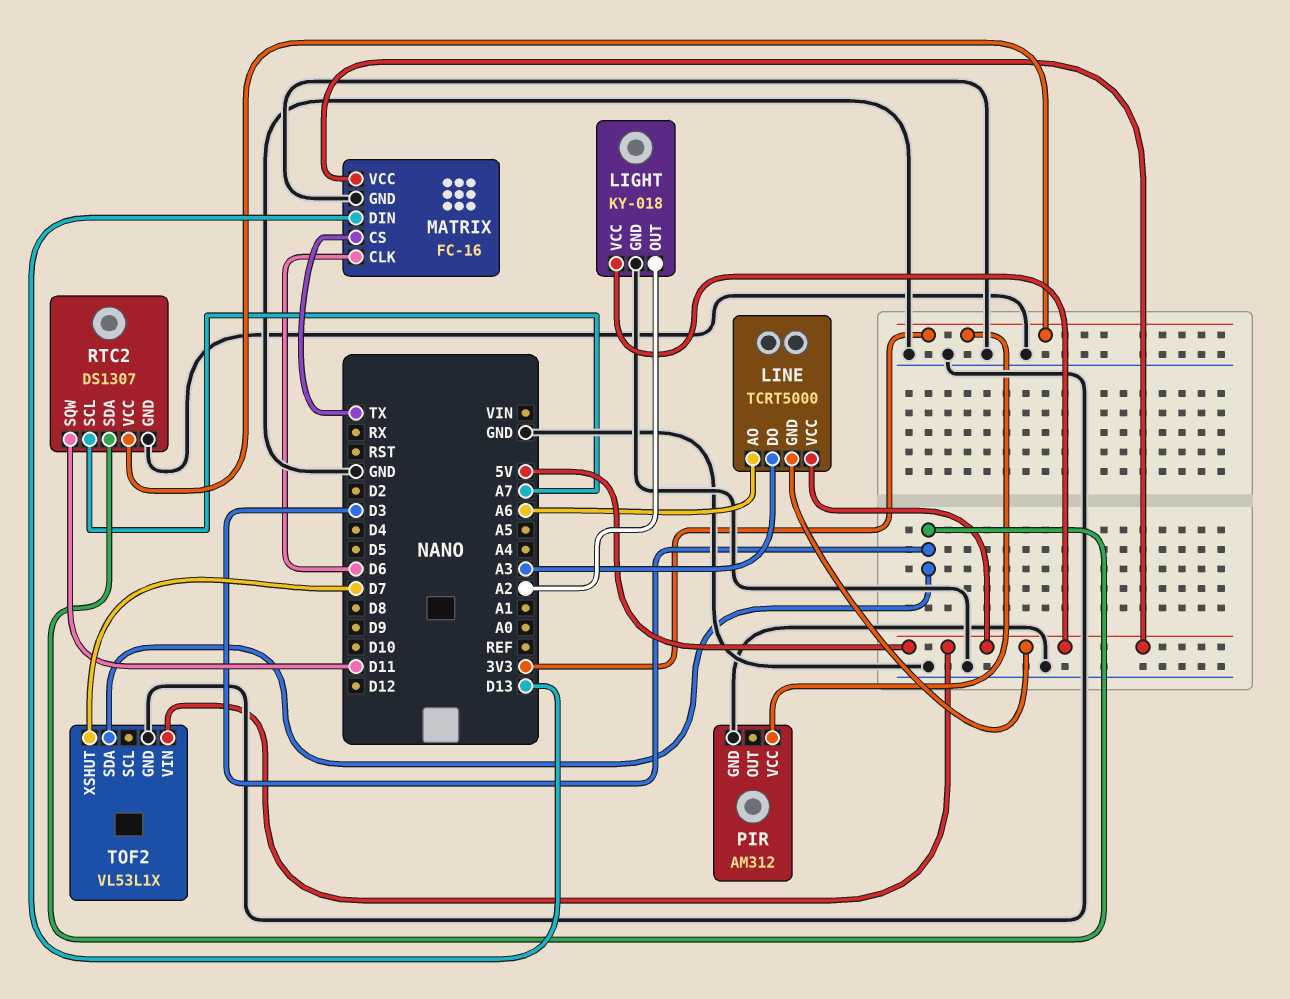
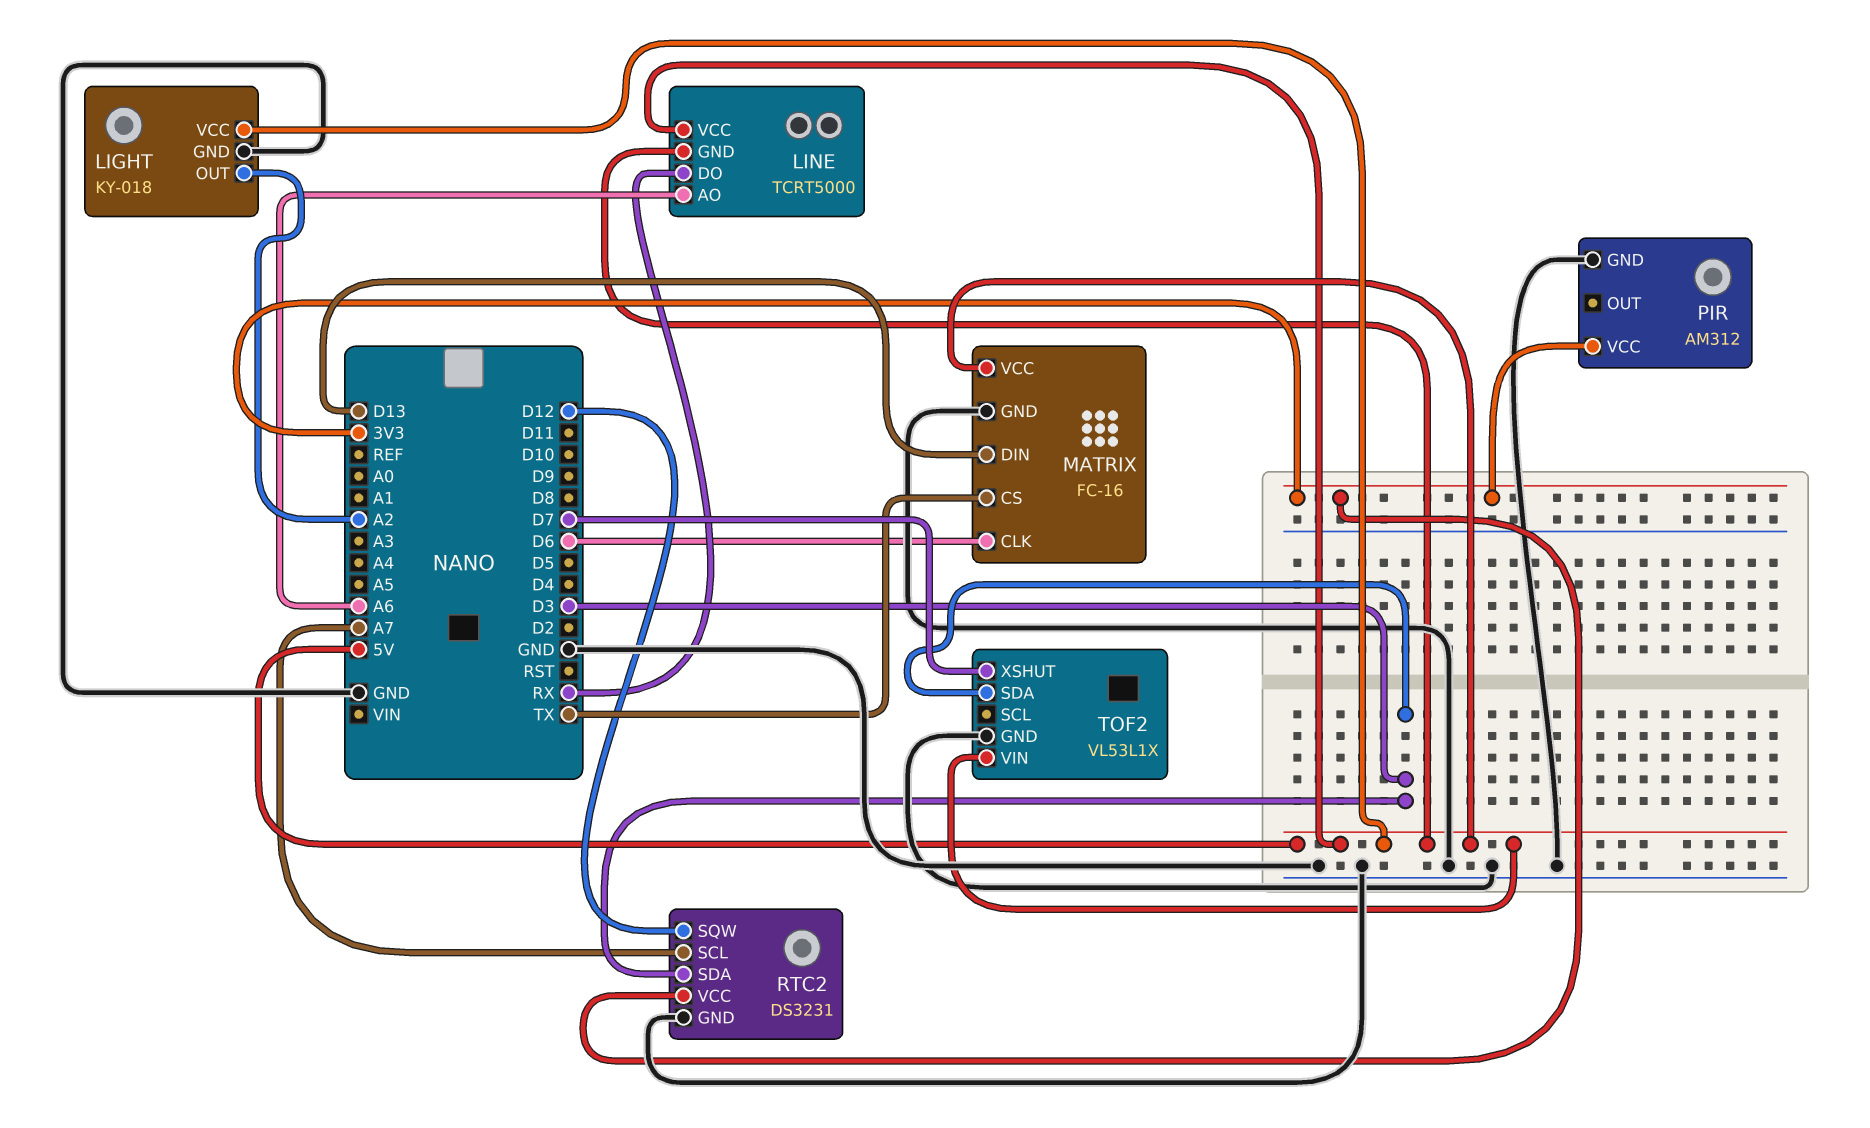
LINE pin DO: A3 -> RX
RTC2: DS1307 -> DS3231
RTC2 pin SQW: D11 -> D12

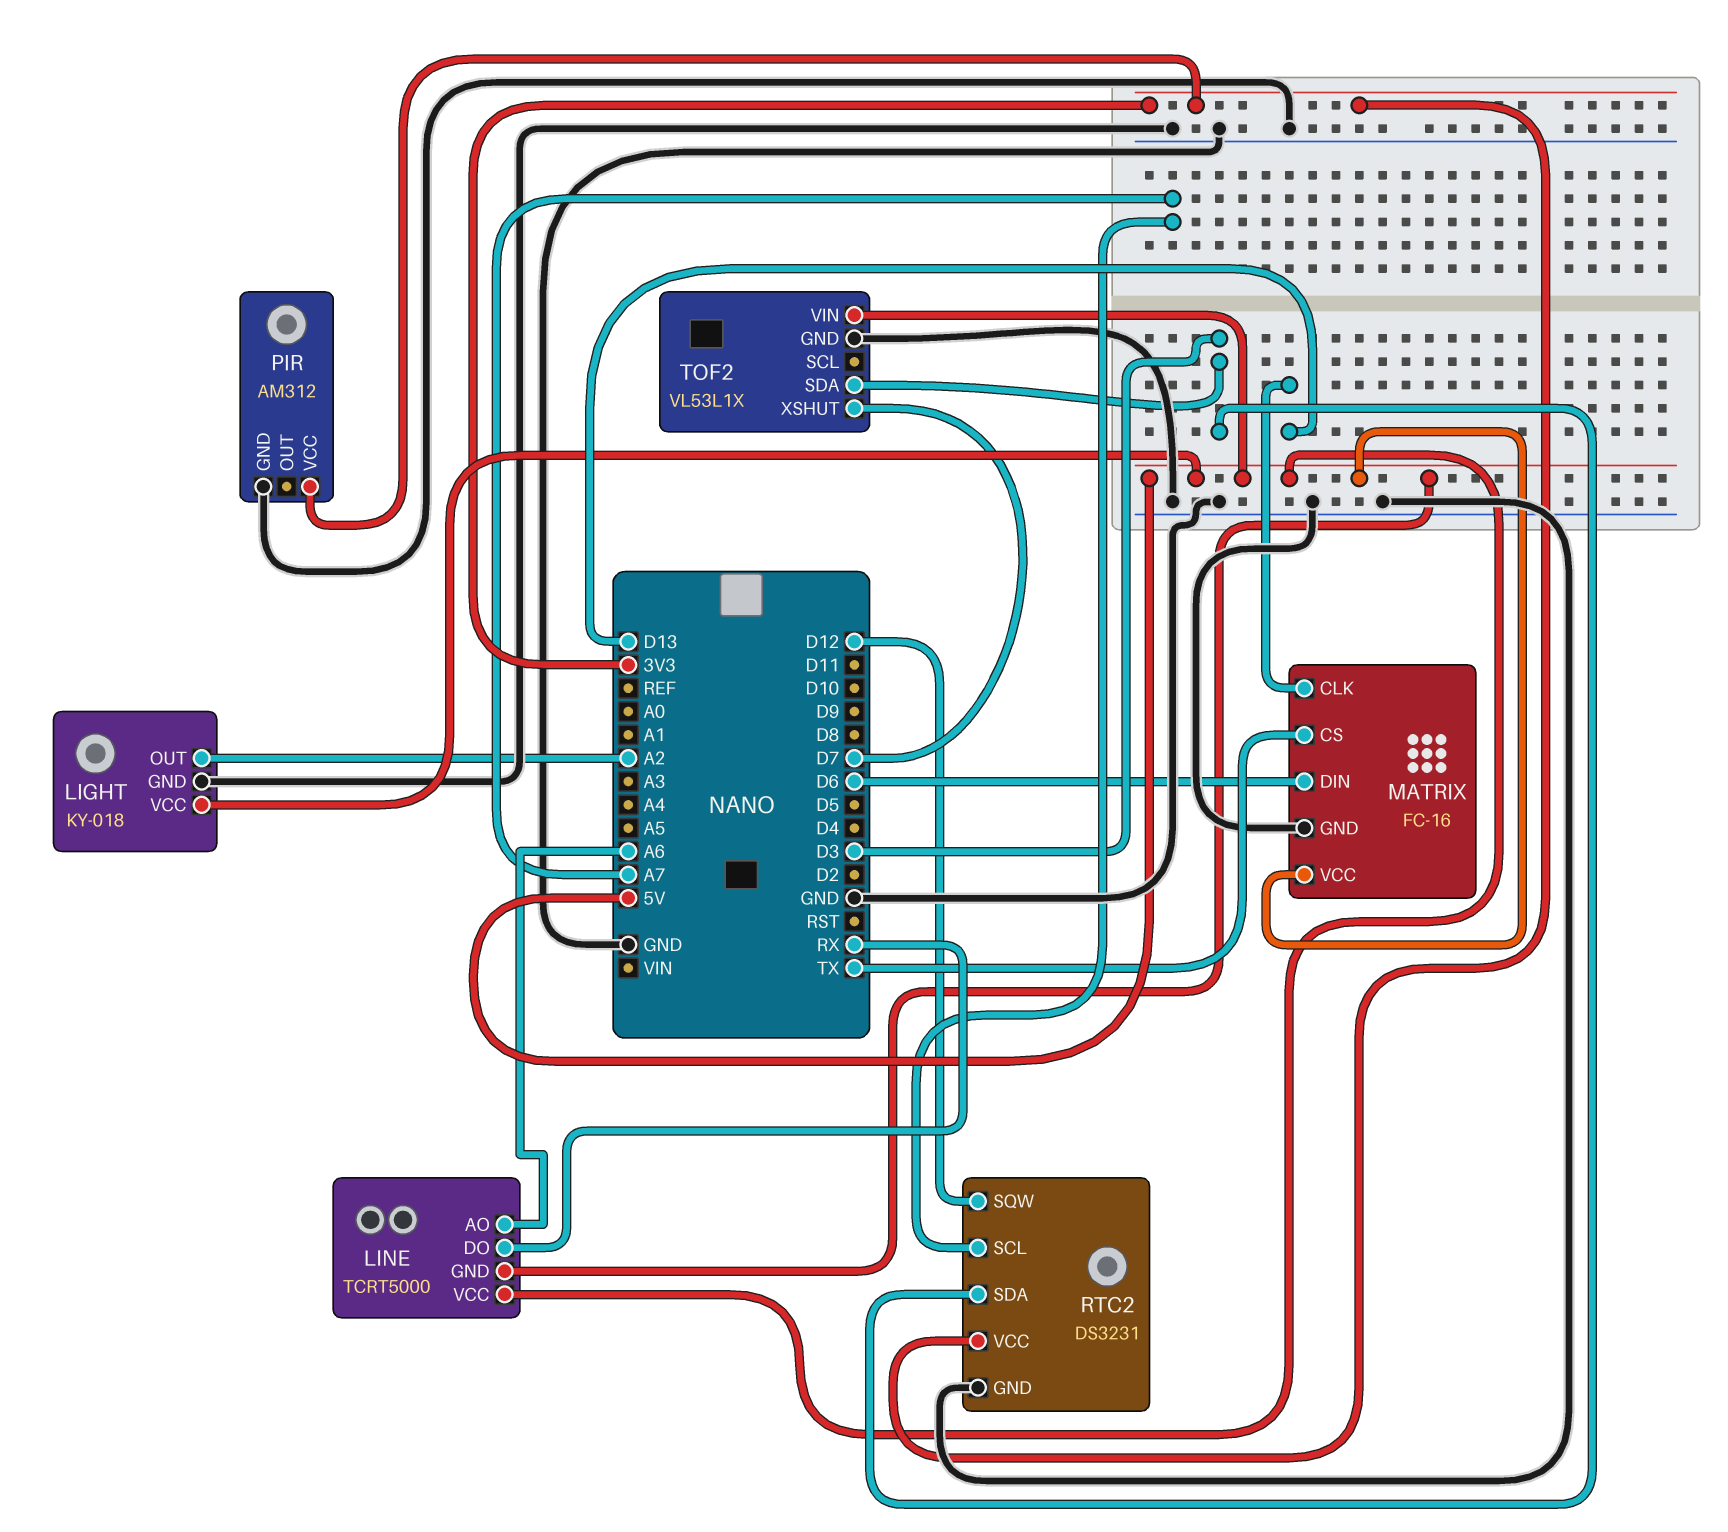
MATRIX pin CLK: D6 -> D13
MATRIX pin DIN: D13 -> D6

